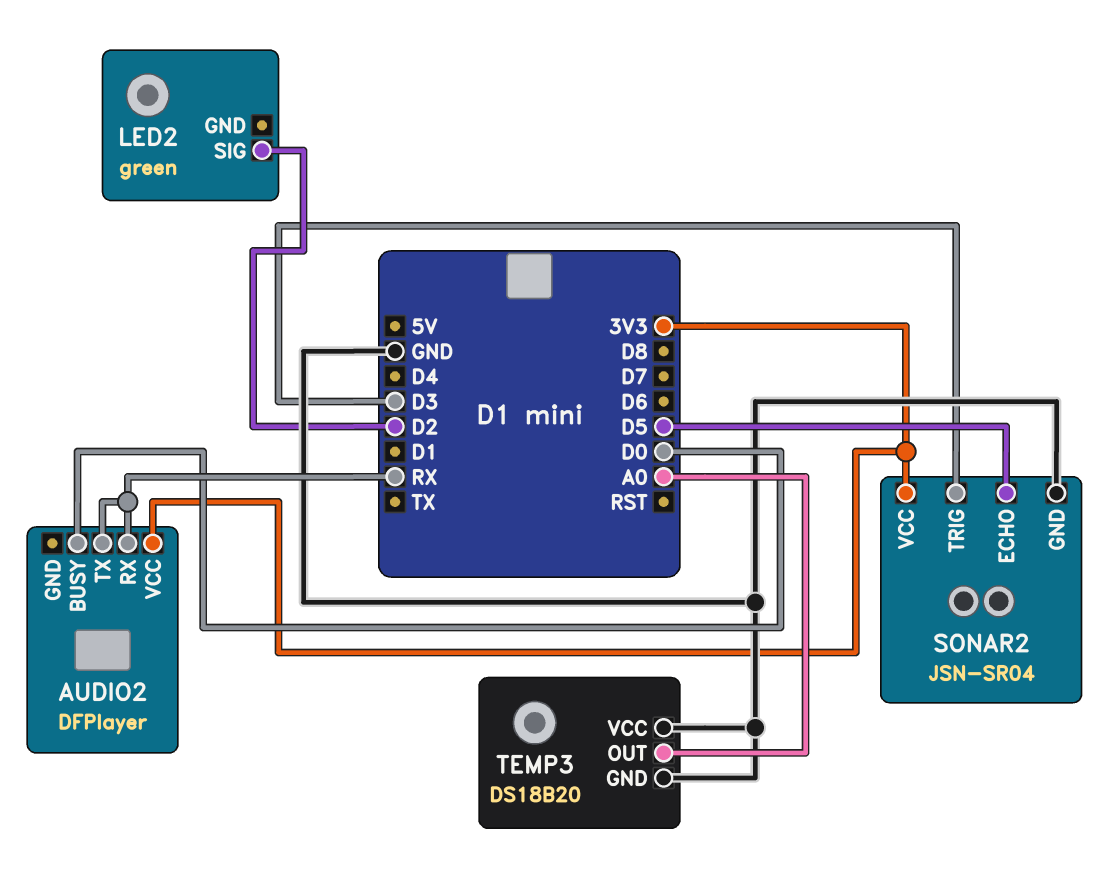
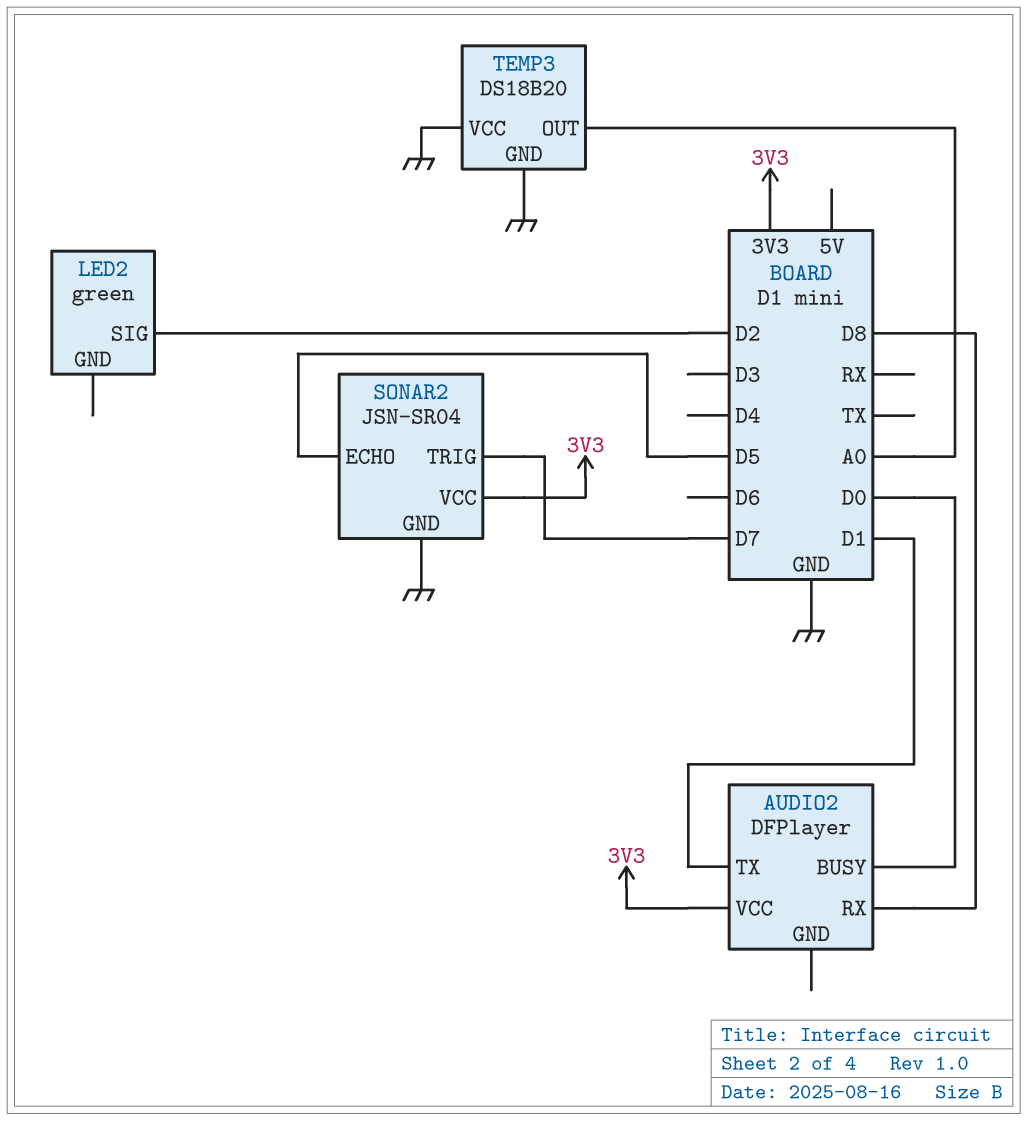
AUDIO2 pin RX: RX -> D8
AUDIO2 pin TX: RX -> D1
SONAR2 pin TRIG: D3 -> D7

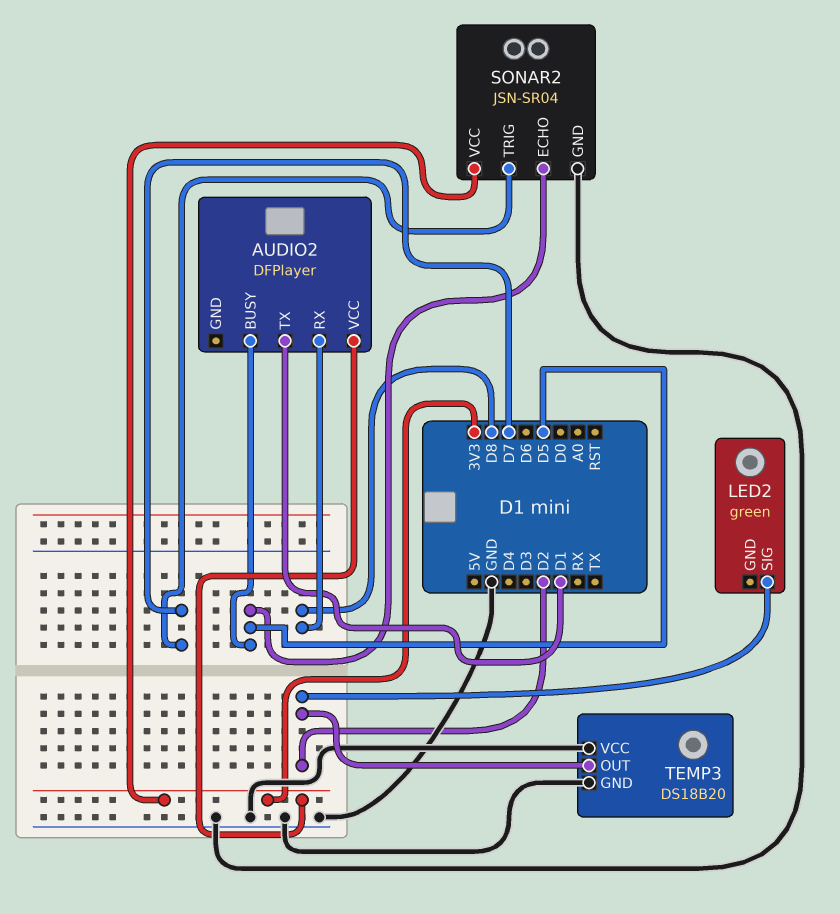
AUDIO2 pin BUSY: D0 -> D5
TEMP3 pin OUT: A0 -> D2

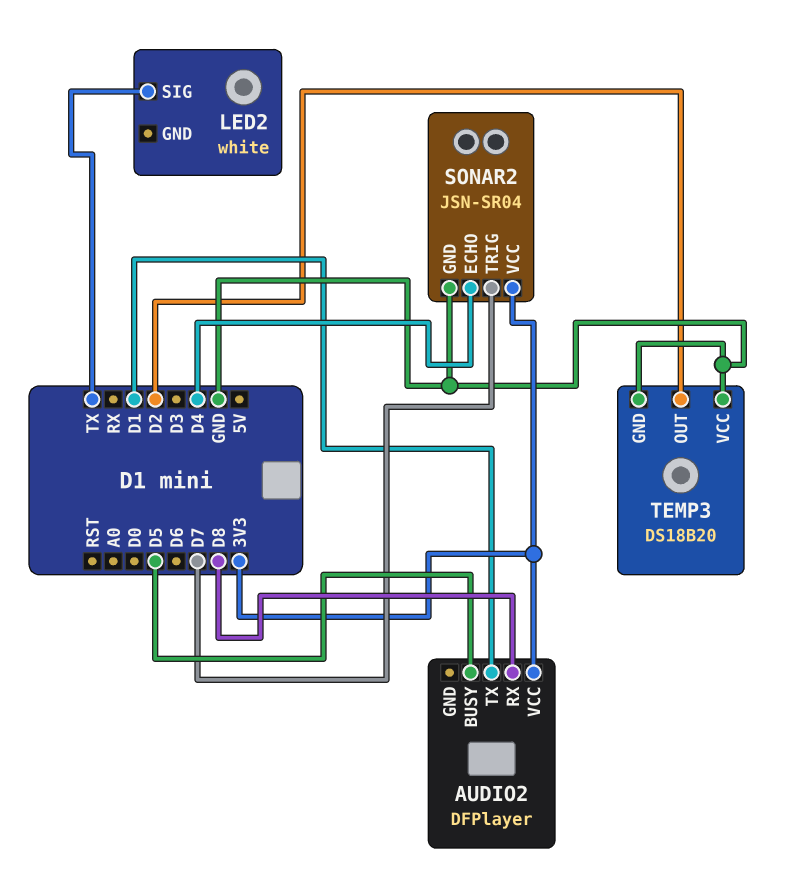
LED2: green -> white
LED2 pin SIG: D2 -> TX
SONAR2 pin ECHO: D5 -> D4

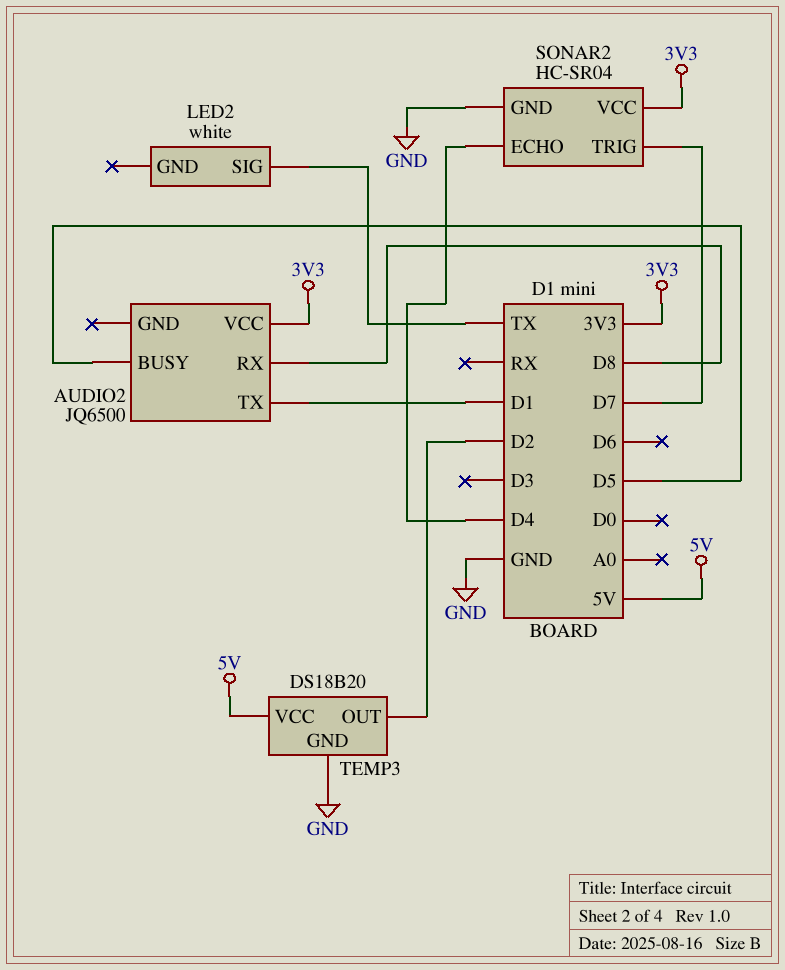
AUDIO2: DFPlayer -> JQ6500
SONAR2: JSN-SR04 -> HC-SR04
TEMP3 pin VCC: GND -> 5V

